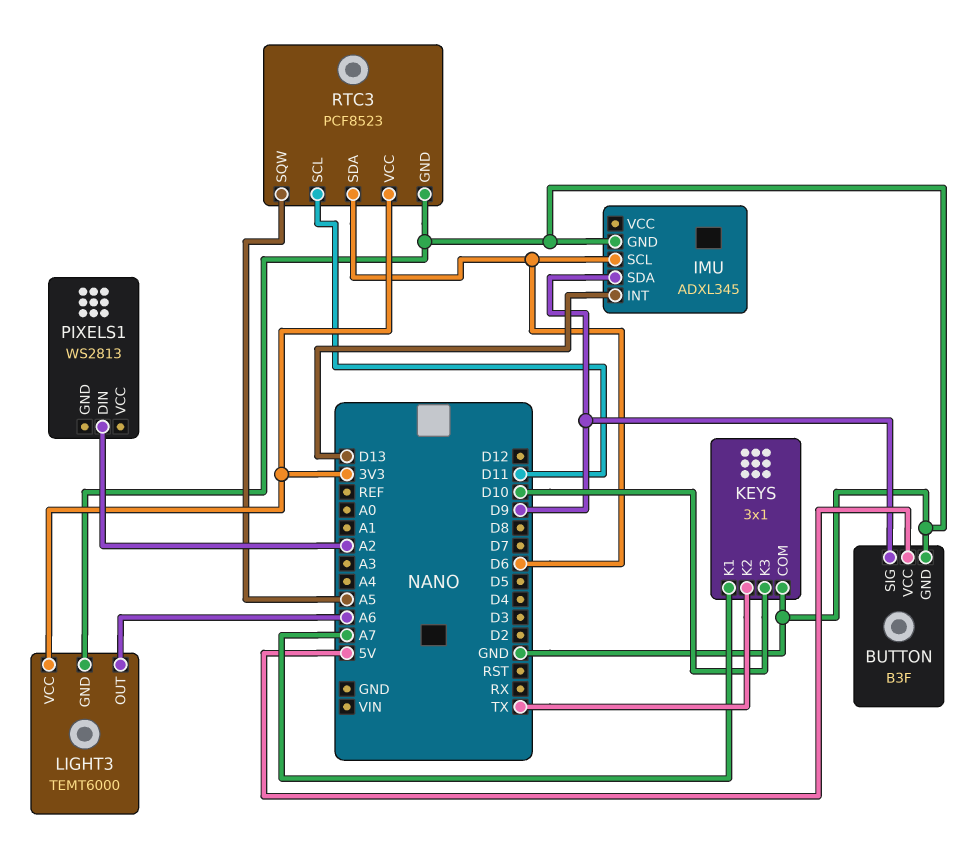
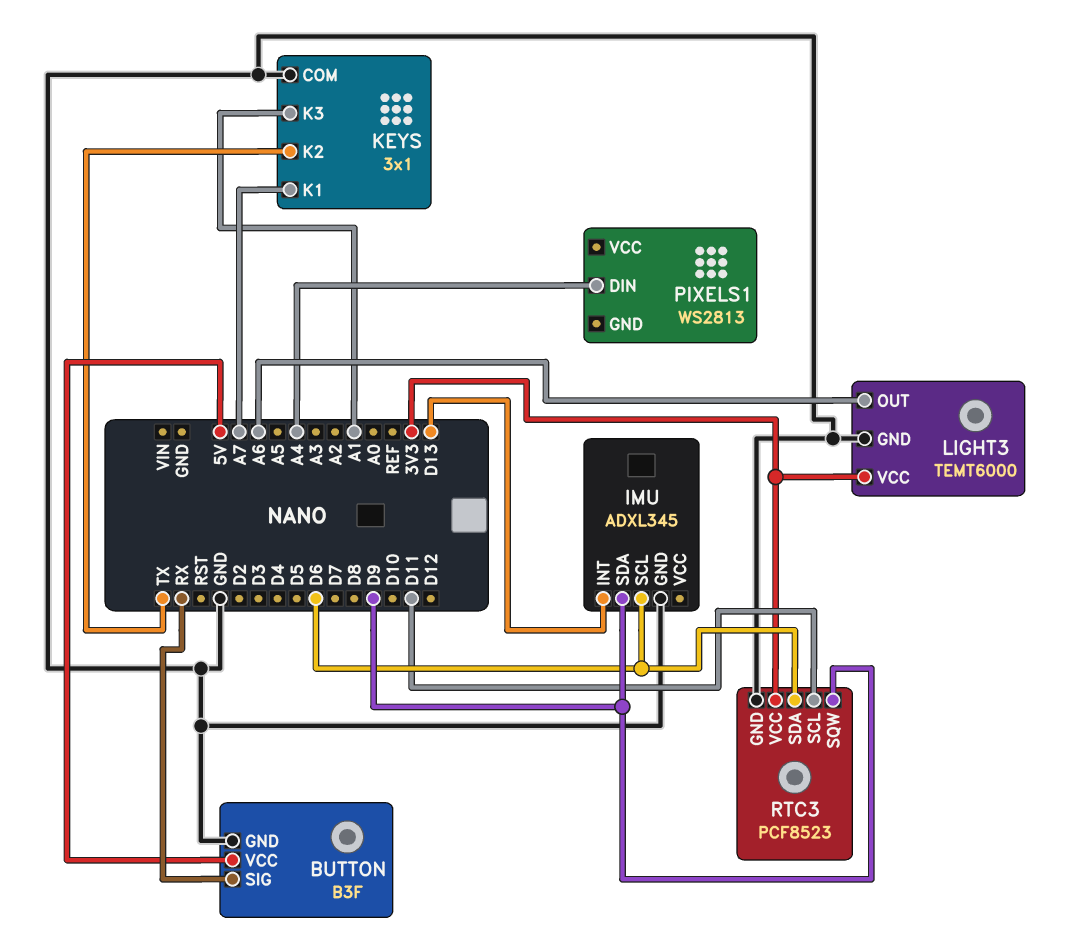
BUTTON pin SIG: D9 -> RX
KEYS pin K3: D10 -> A1
PIXELS1 pin DIN: A2 -> A4
RTC3 pin SQW: A5 -> D9

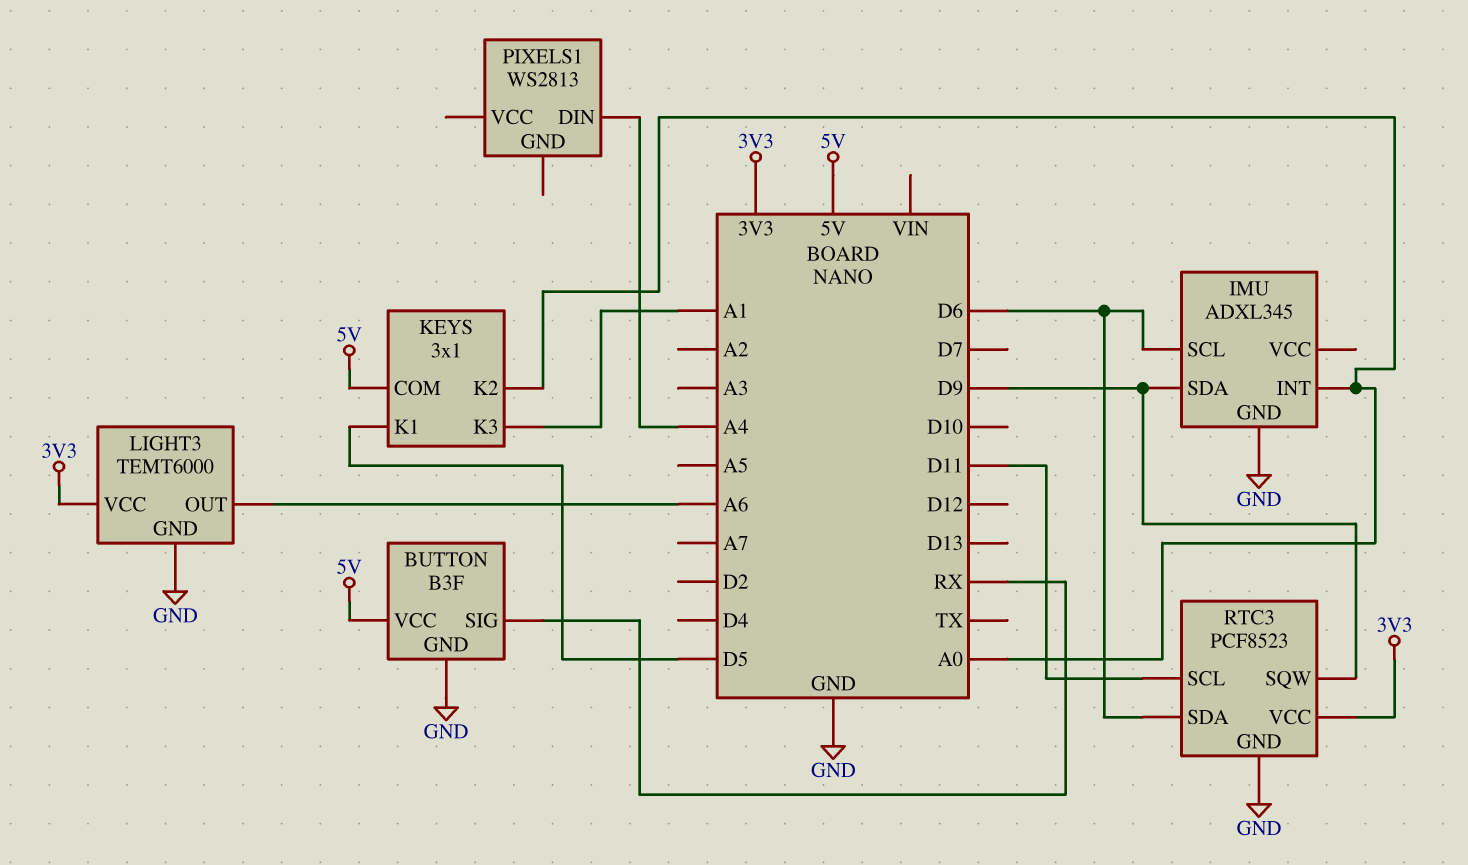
IMU pin INT: D13 -> A0
KEYS pin COM: GND -> 5V
KEYS pin K1: A7 -> D5
KEYS pin K2: TX -> A0

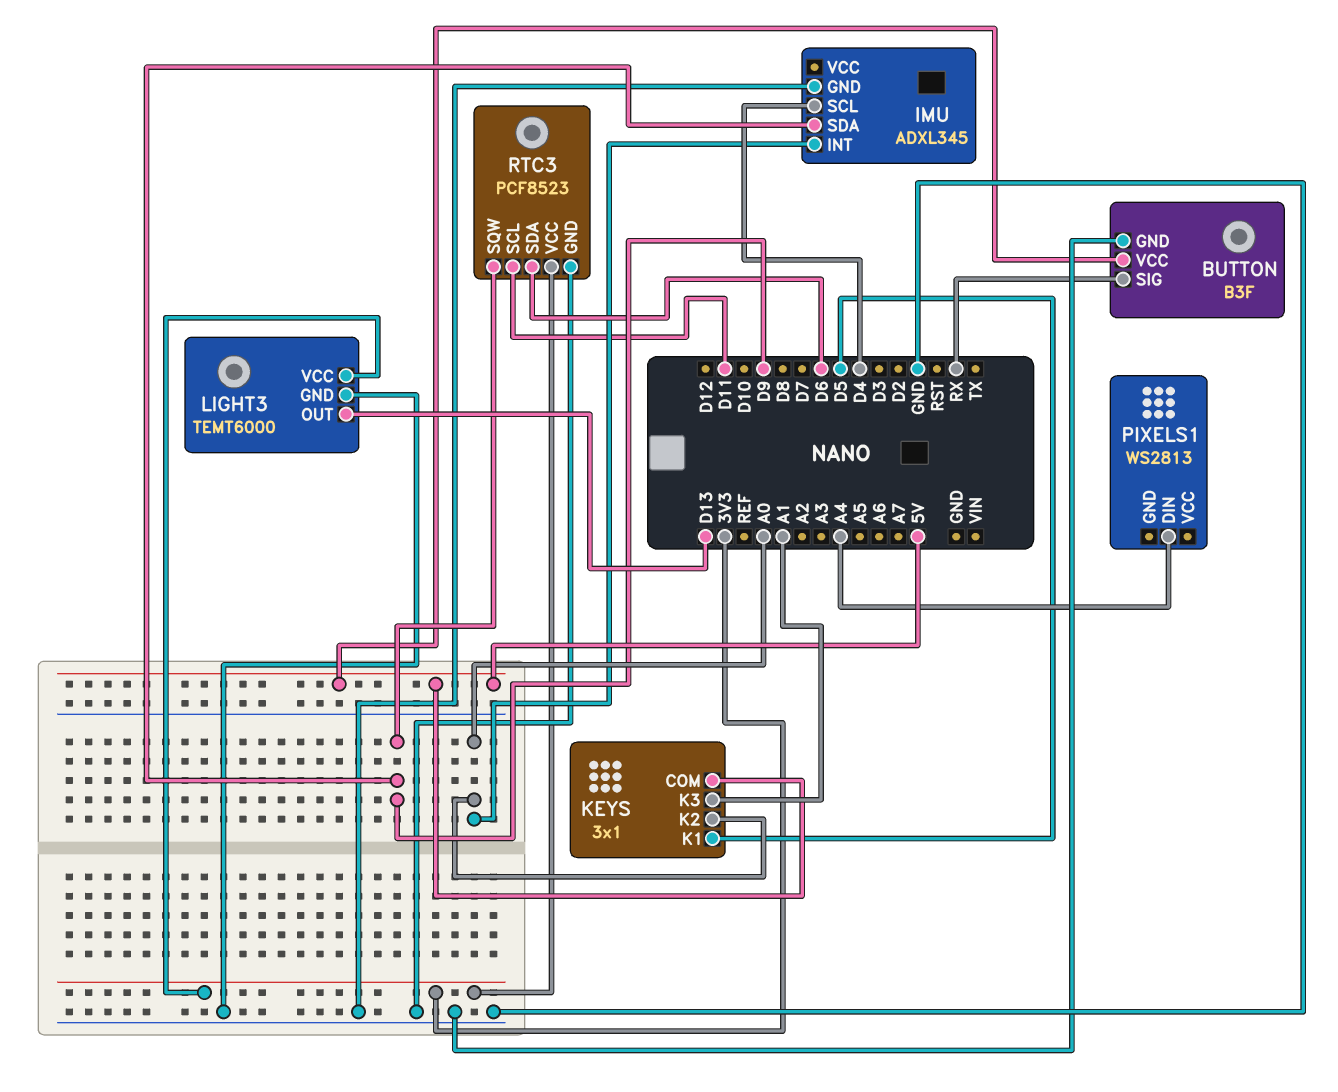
IMU pin SCL: D6 -> D4
LIGHT3 pin OUT: A6 -> D13

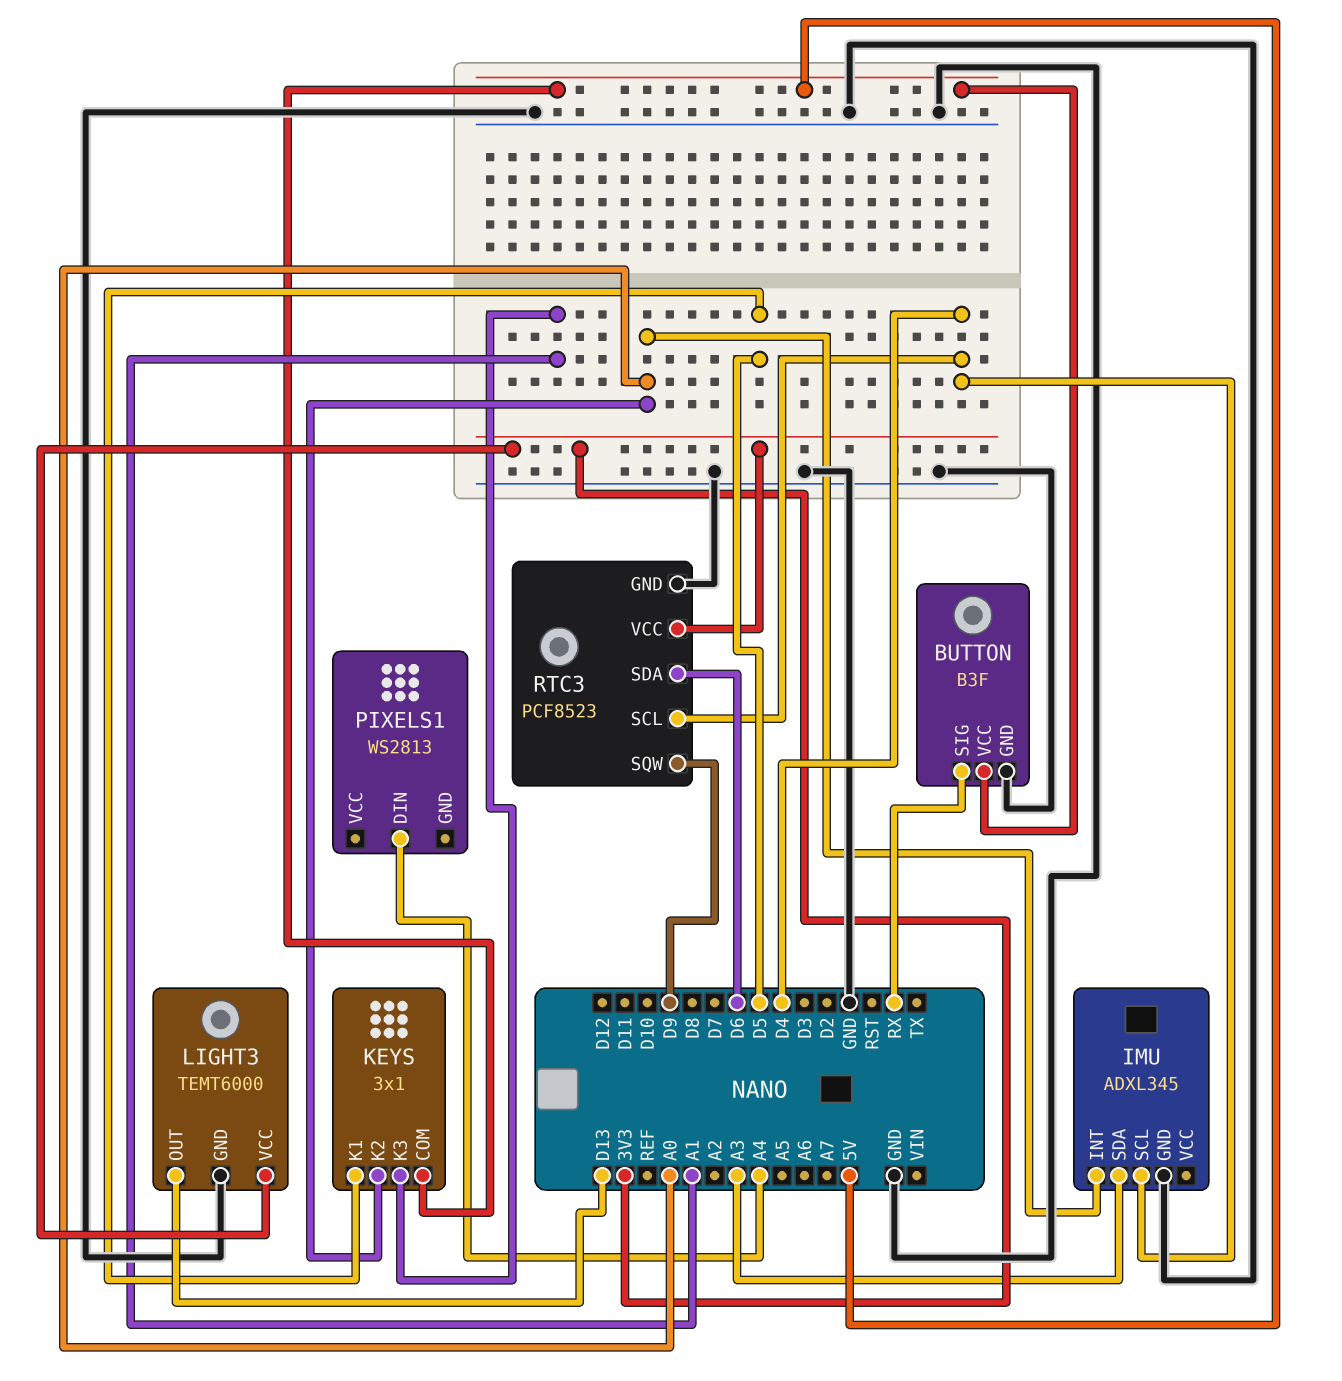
IMU pin SDA: D9 -> A3
RTC3 pin SCL: D11 -> D4

